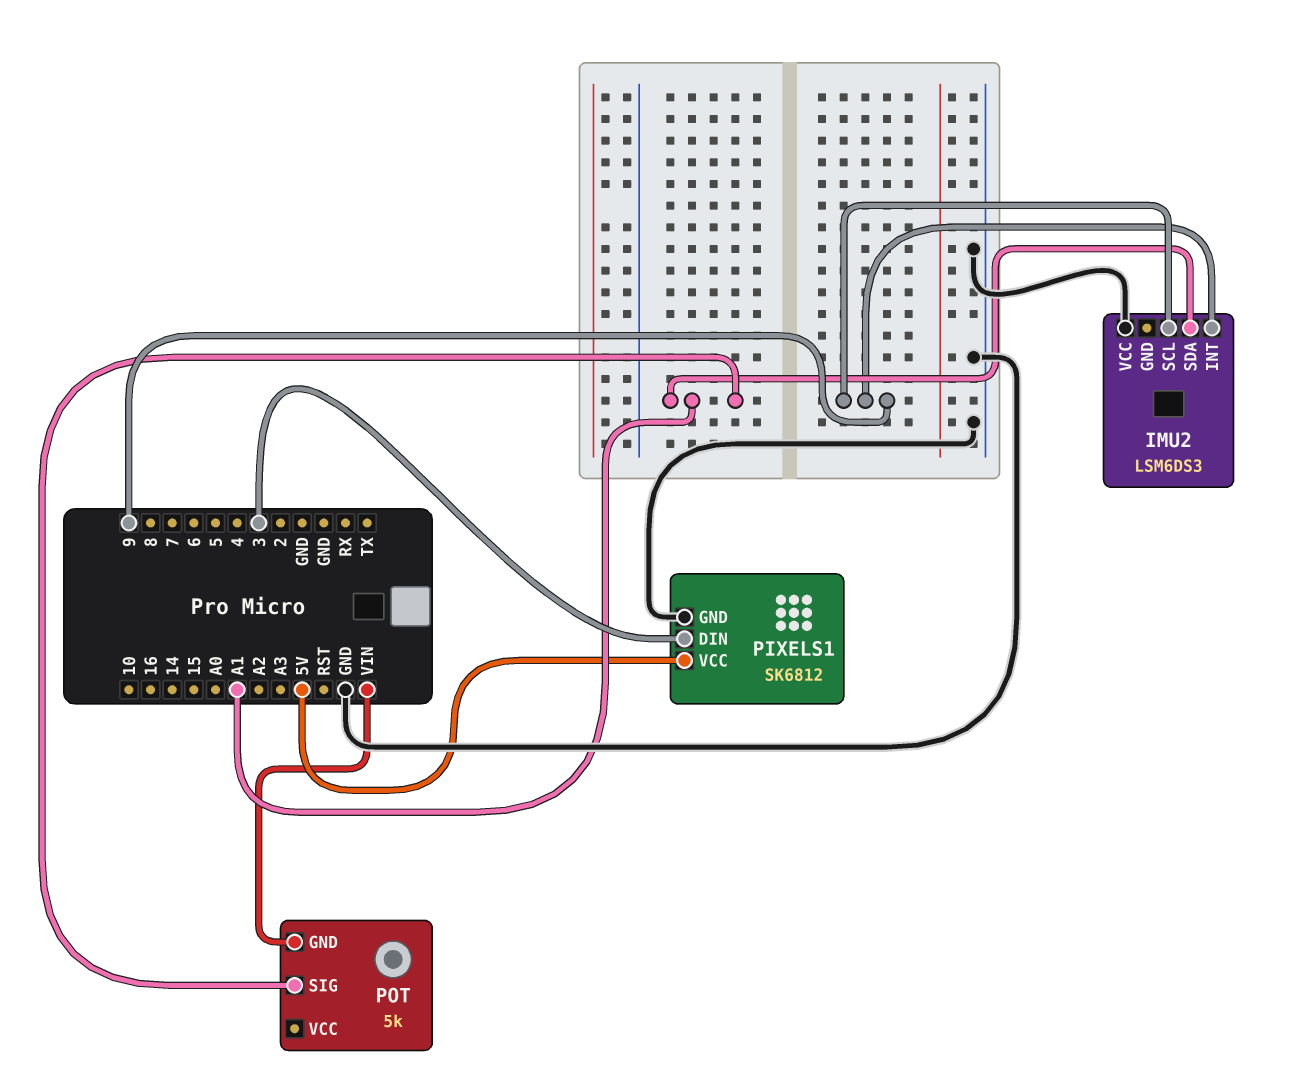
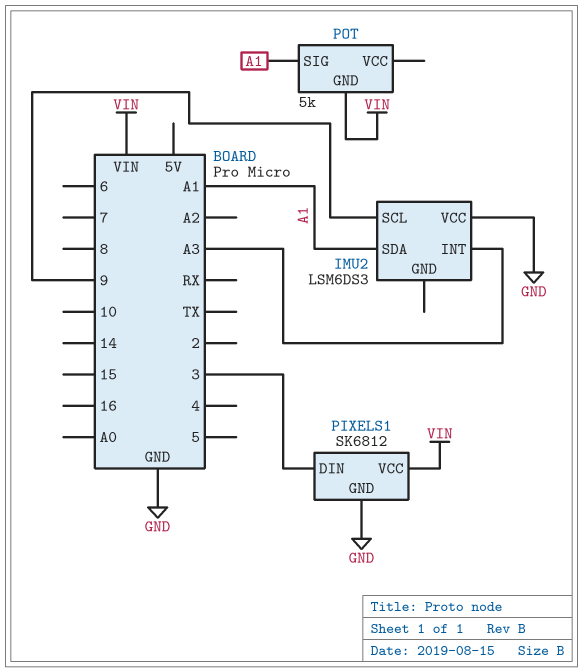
IMU2 pin INT: 9 -> A3
PIXELS1 pin VCC: 5V -> VIN

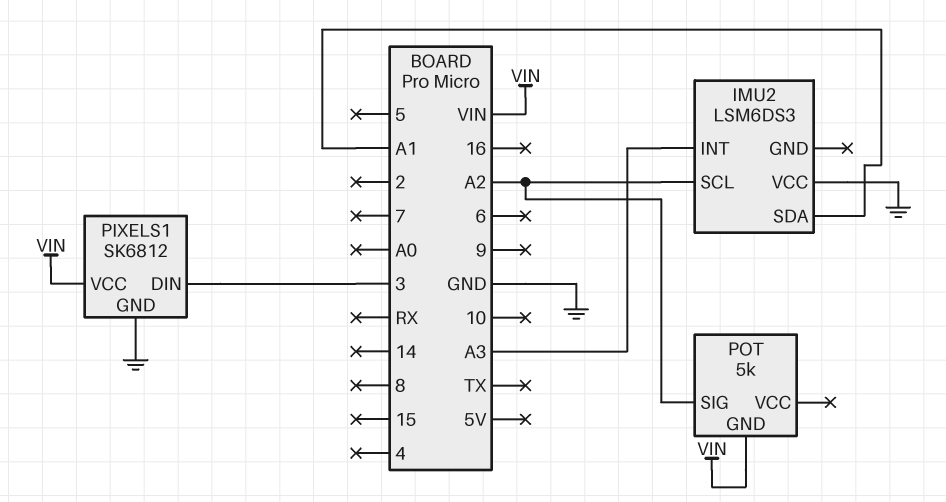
IMU2 pin SCL: 9 -> A2
POT pin SIG: A1 -> A2

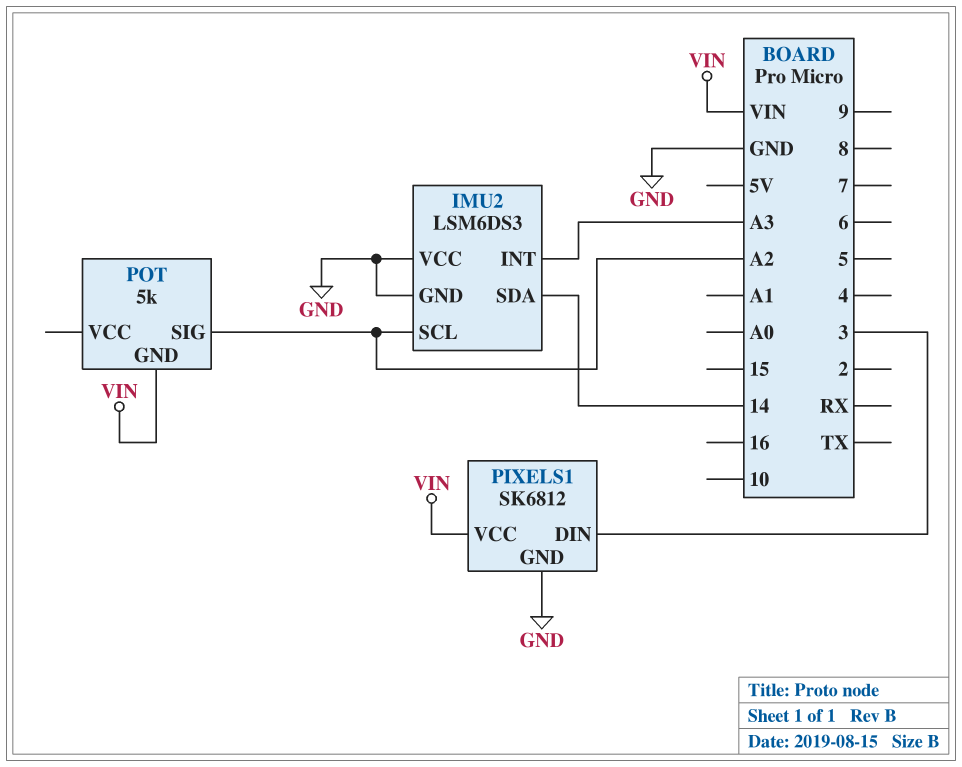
IMU2 pin GND: none -> GND
IMU2 pin SDA: A1 -> 14

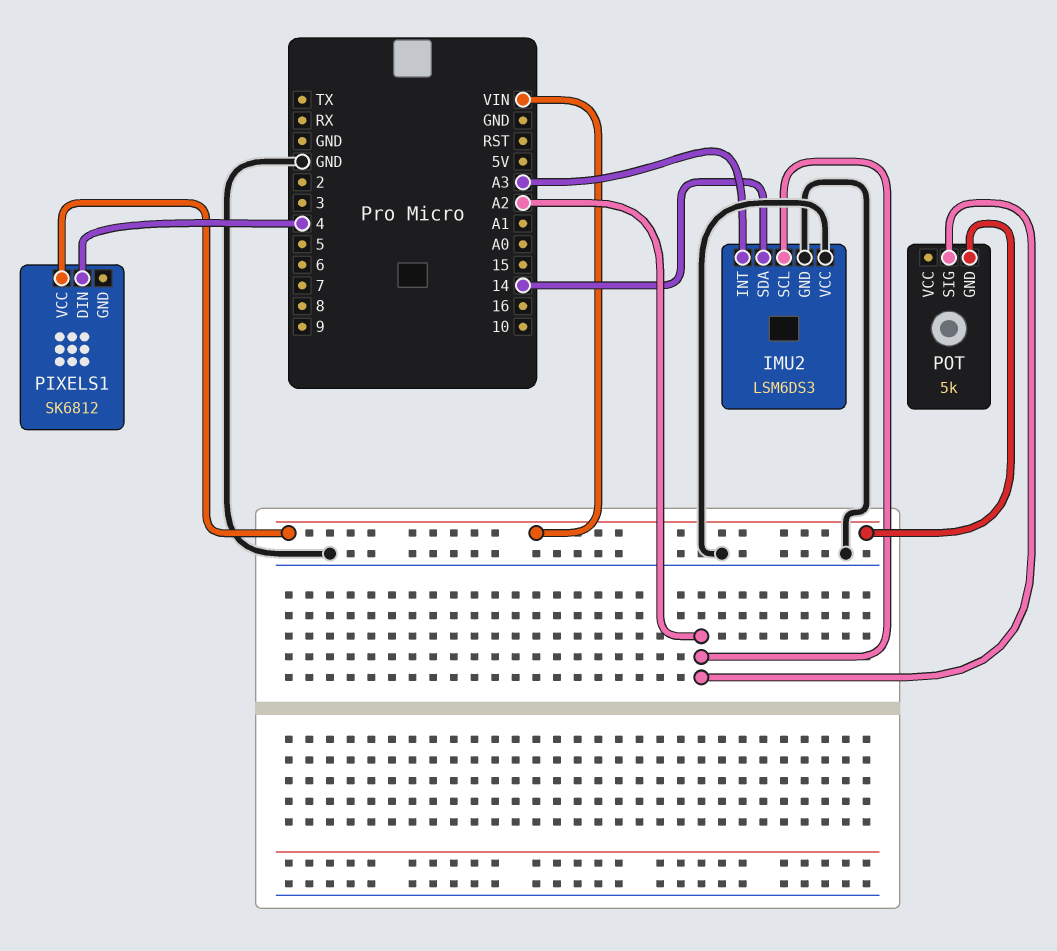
PIXELS1 pin DIN: 3 -> 4
PIXELS1 pin GND: GND -> none

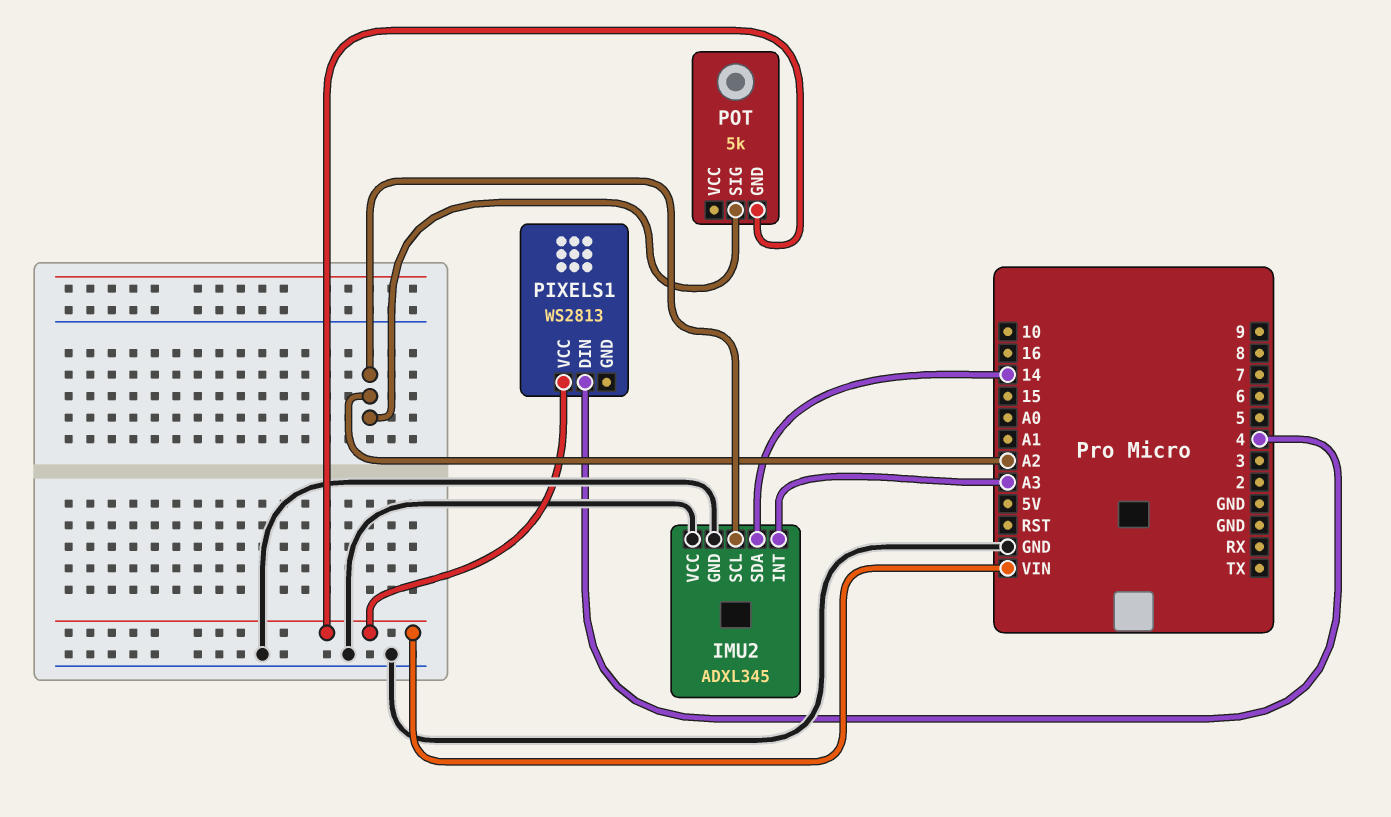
IMU2: LSM6DS3 -> ADXL345
PIXELS1: SK6812 -> WS2813

